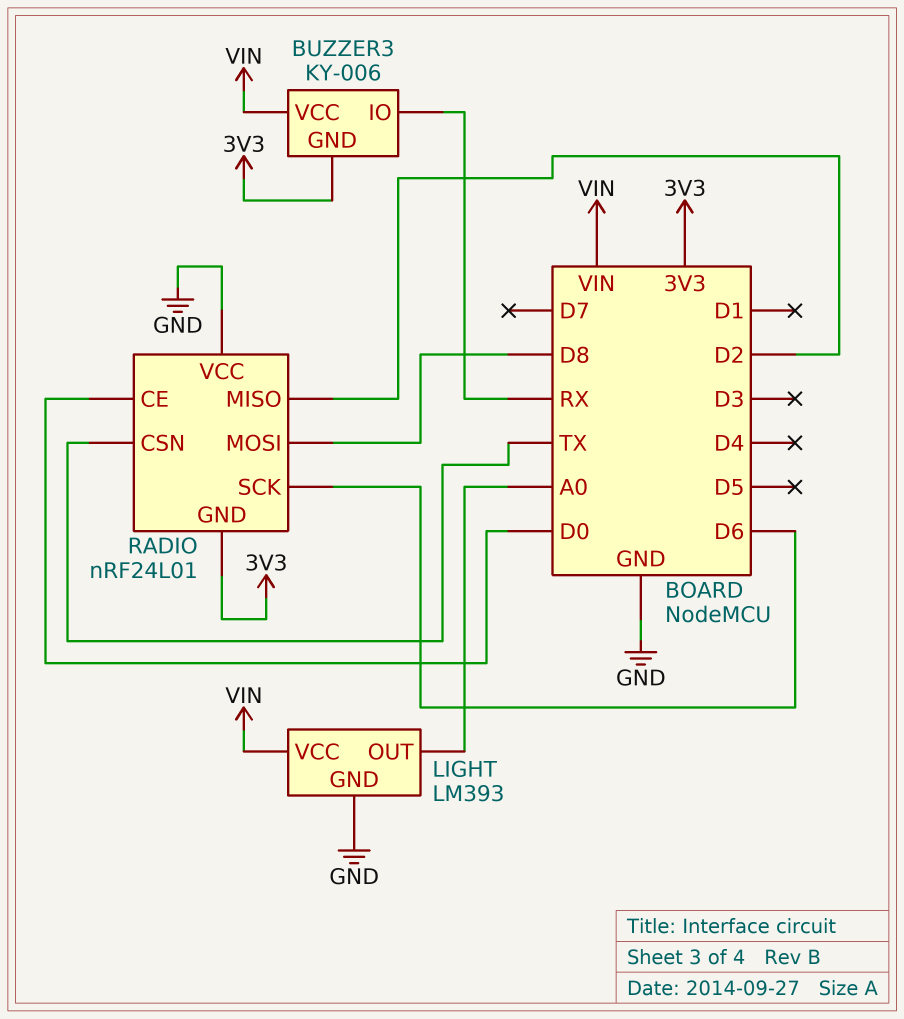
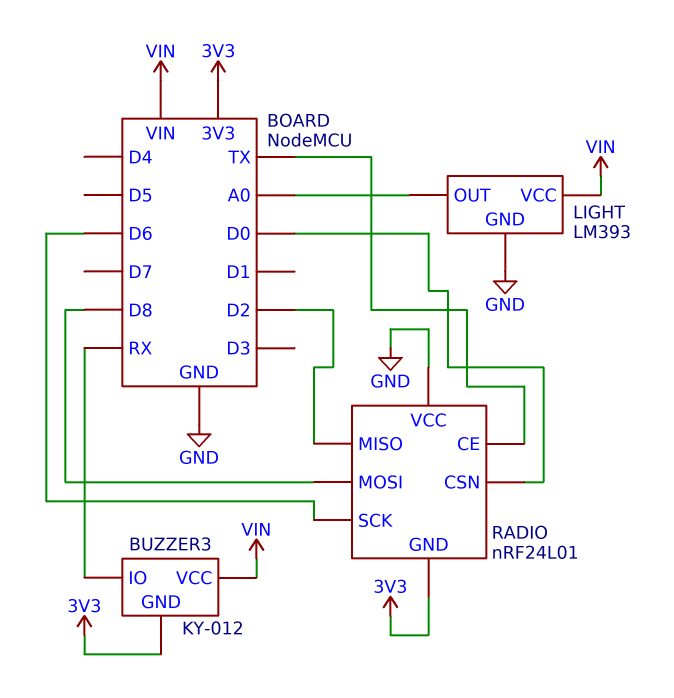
BUZZER3: KY-006 -> KY-012
RADIO pin CE: D0 -> TX
RADIO pin CSN: TX -> D0

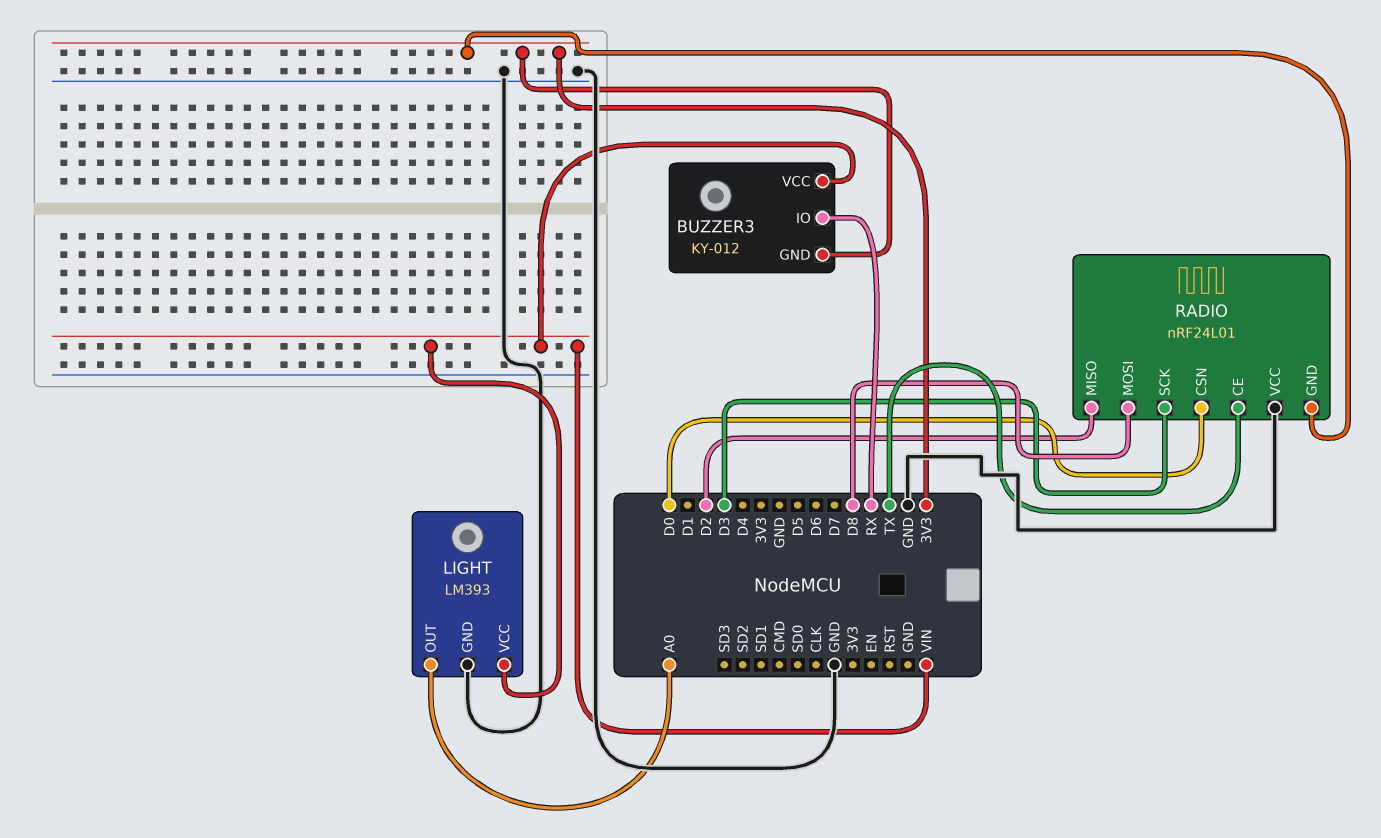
RADIO pin SCK: D6 -> D3

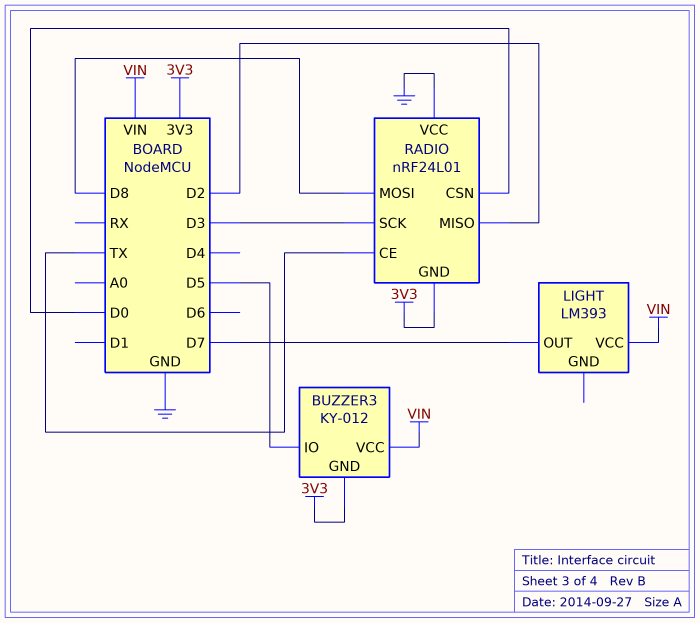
BUZZER3 pin IO: RX -> D5
LIGHT pin GND: GND -> none
LIGHT pin OUT: A0 -> D7

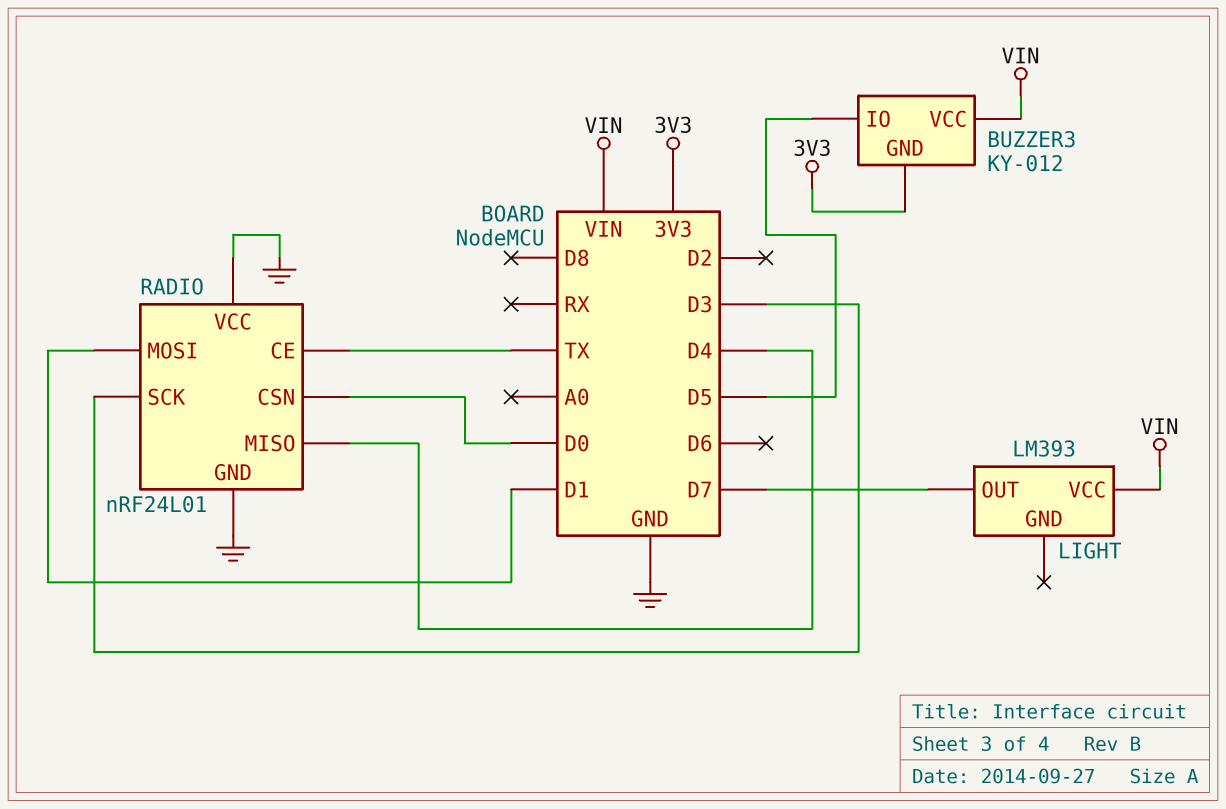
RADIO pin GND: 3V3 -> GND
RADIO pin MISO: D2 -> D4
RADIO pin MOSI: D8 -> D1

